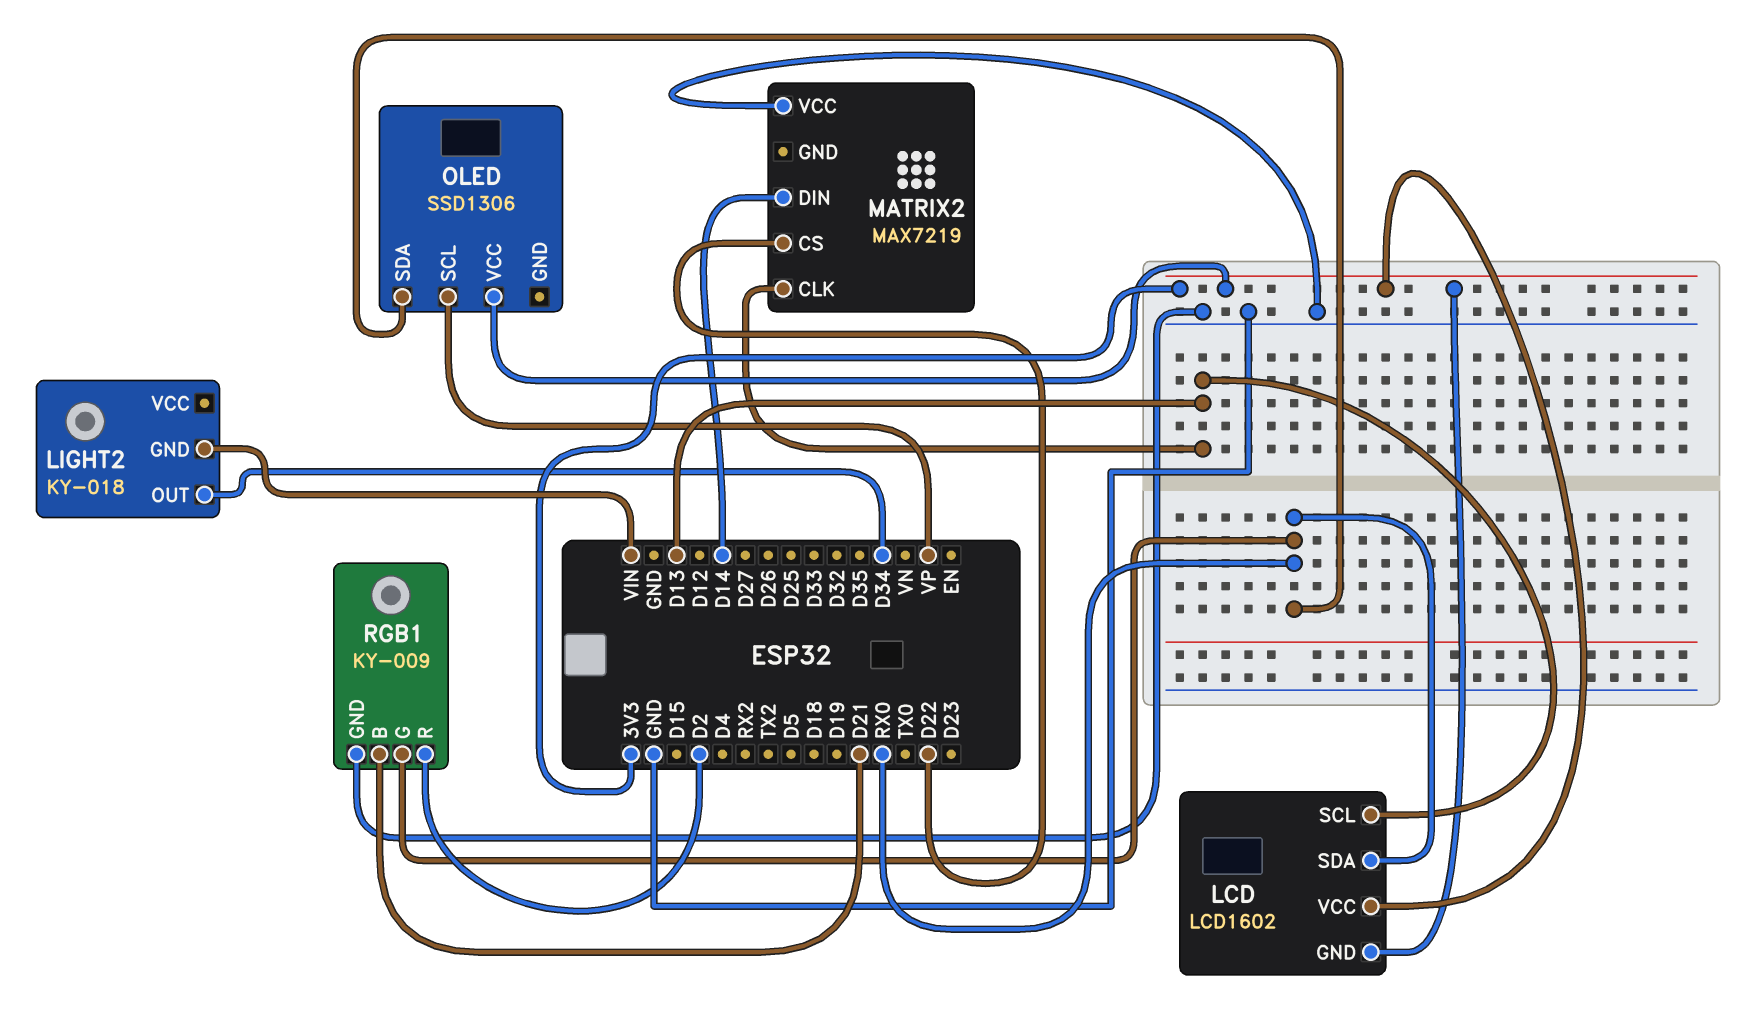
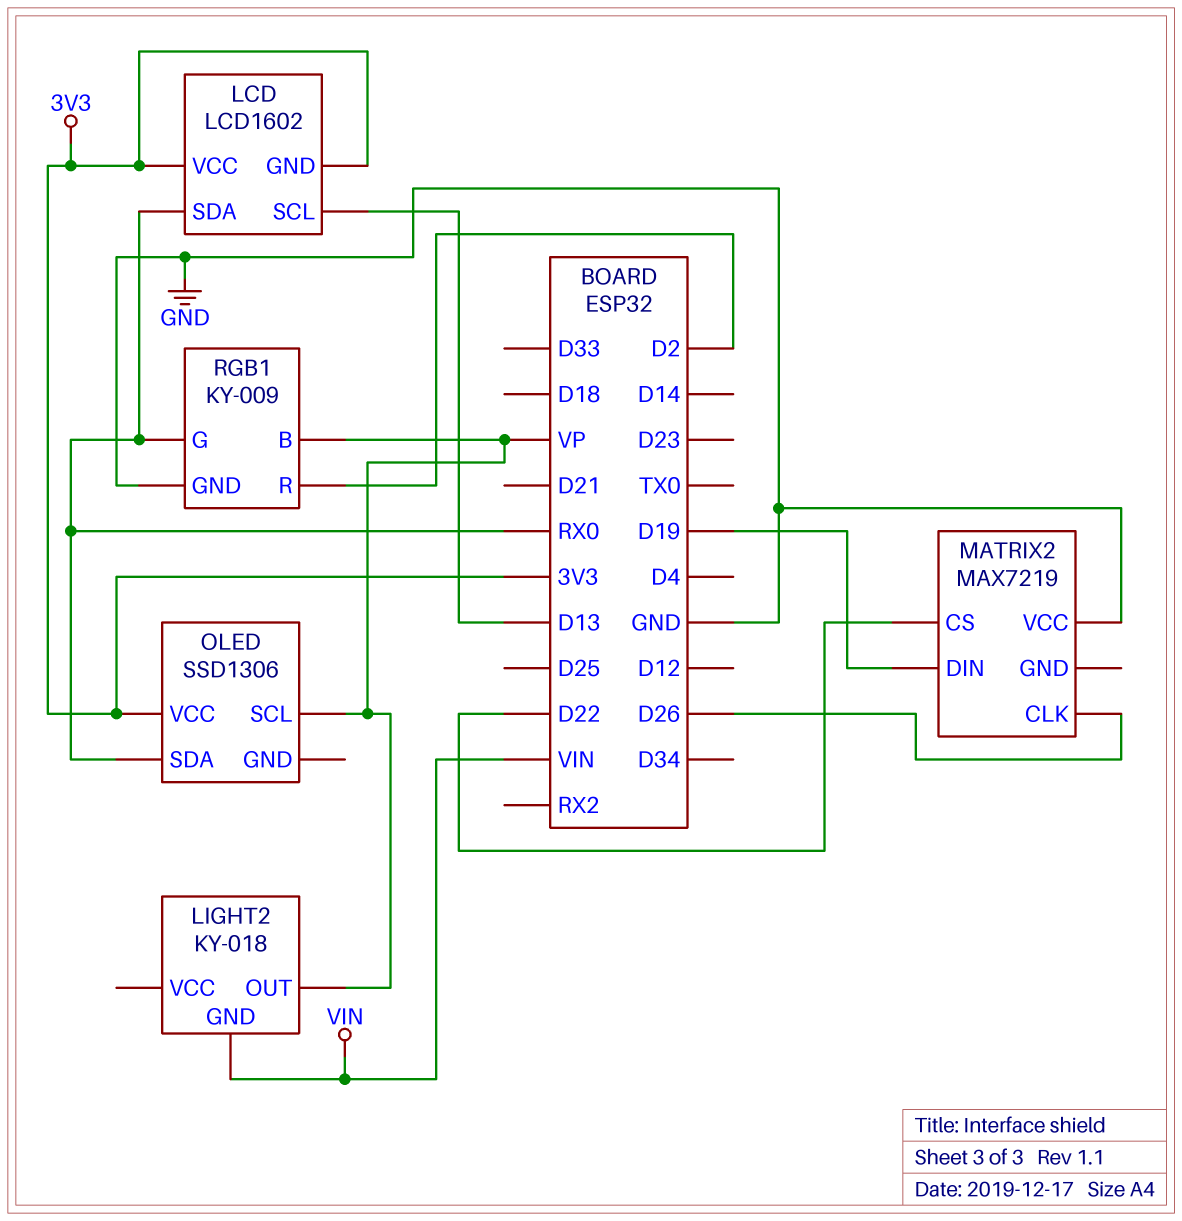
LIGHT2 pin OUT: D34 -> VP
MATRIX2 pin CLK: D13 -> D26
MATRIX2 pin DIN: D14 -> D19
RGB1 pin B: D21 -> VP

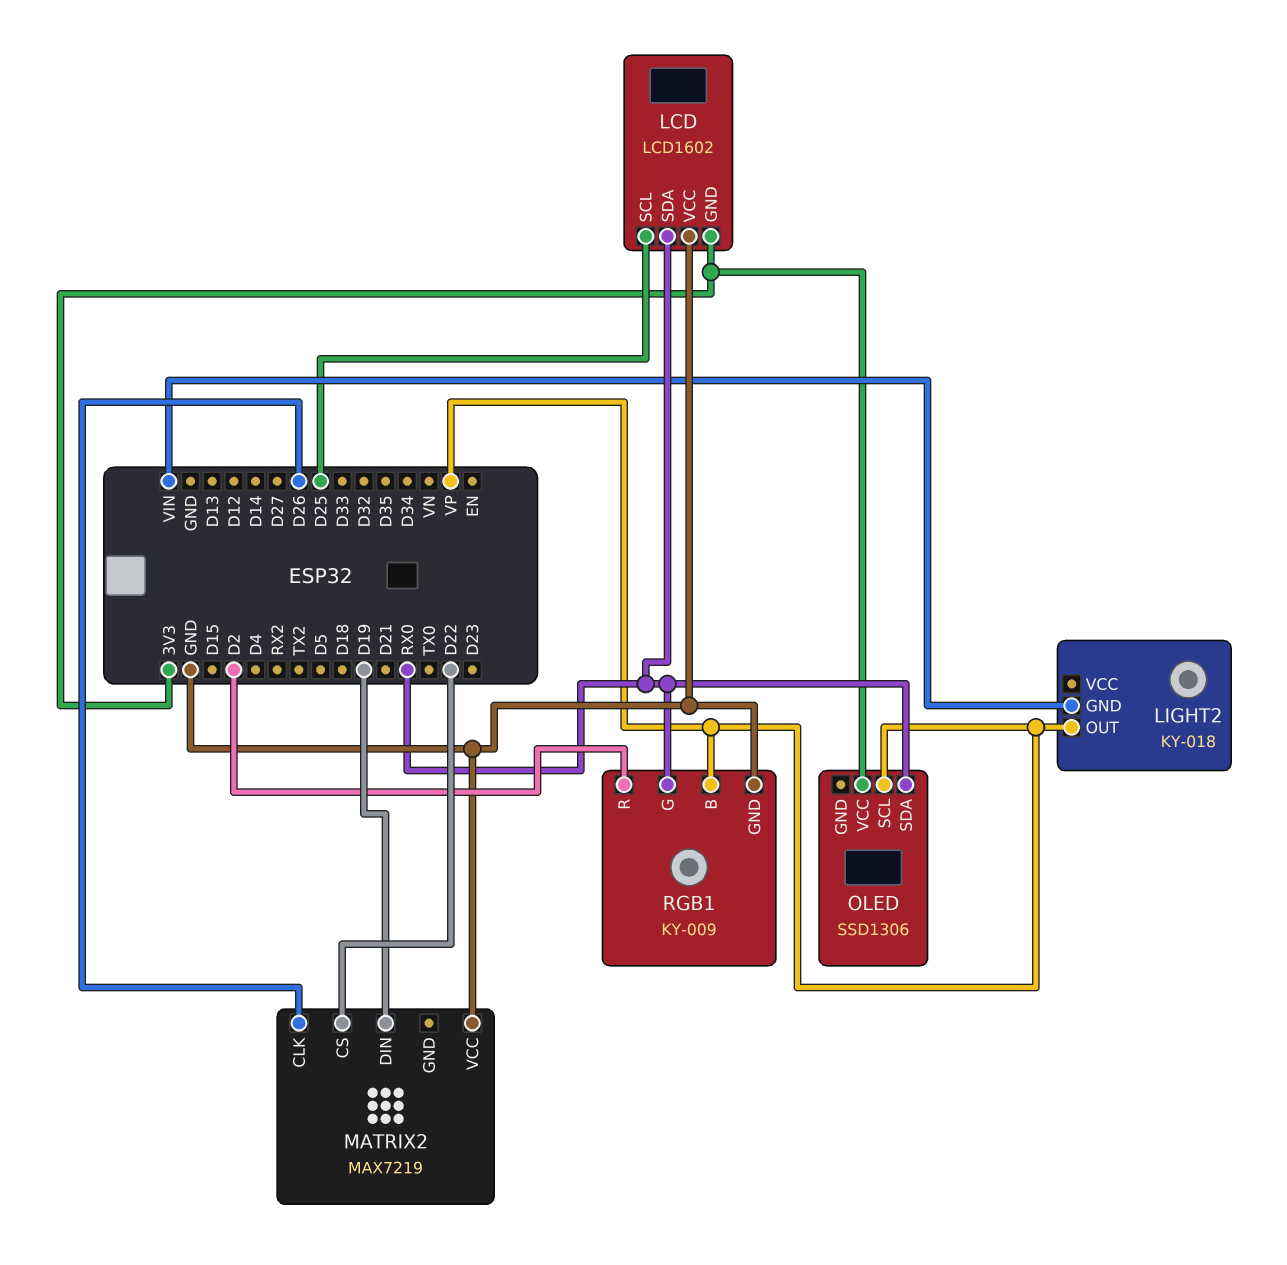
LCD pin SCL: D13 -> D25
LCD pin VCC: 3V3 -> GND

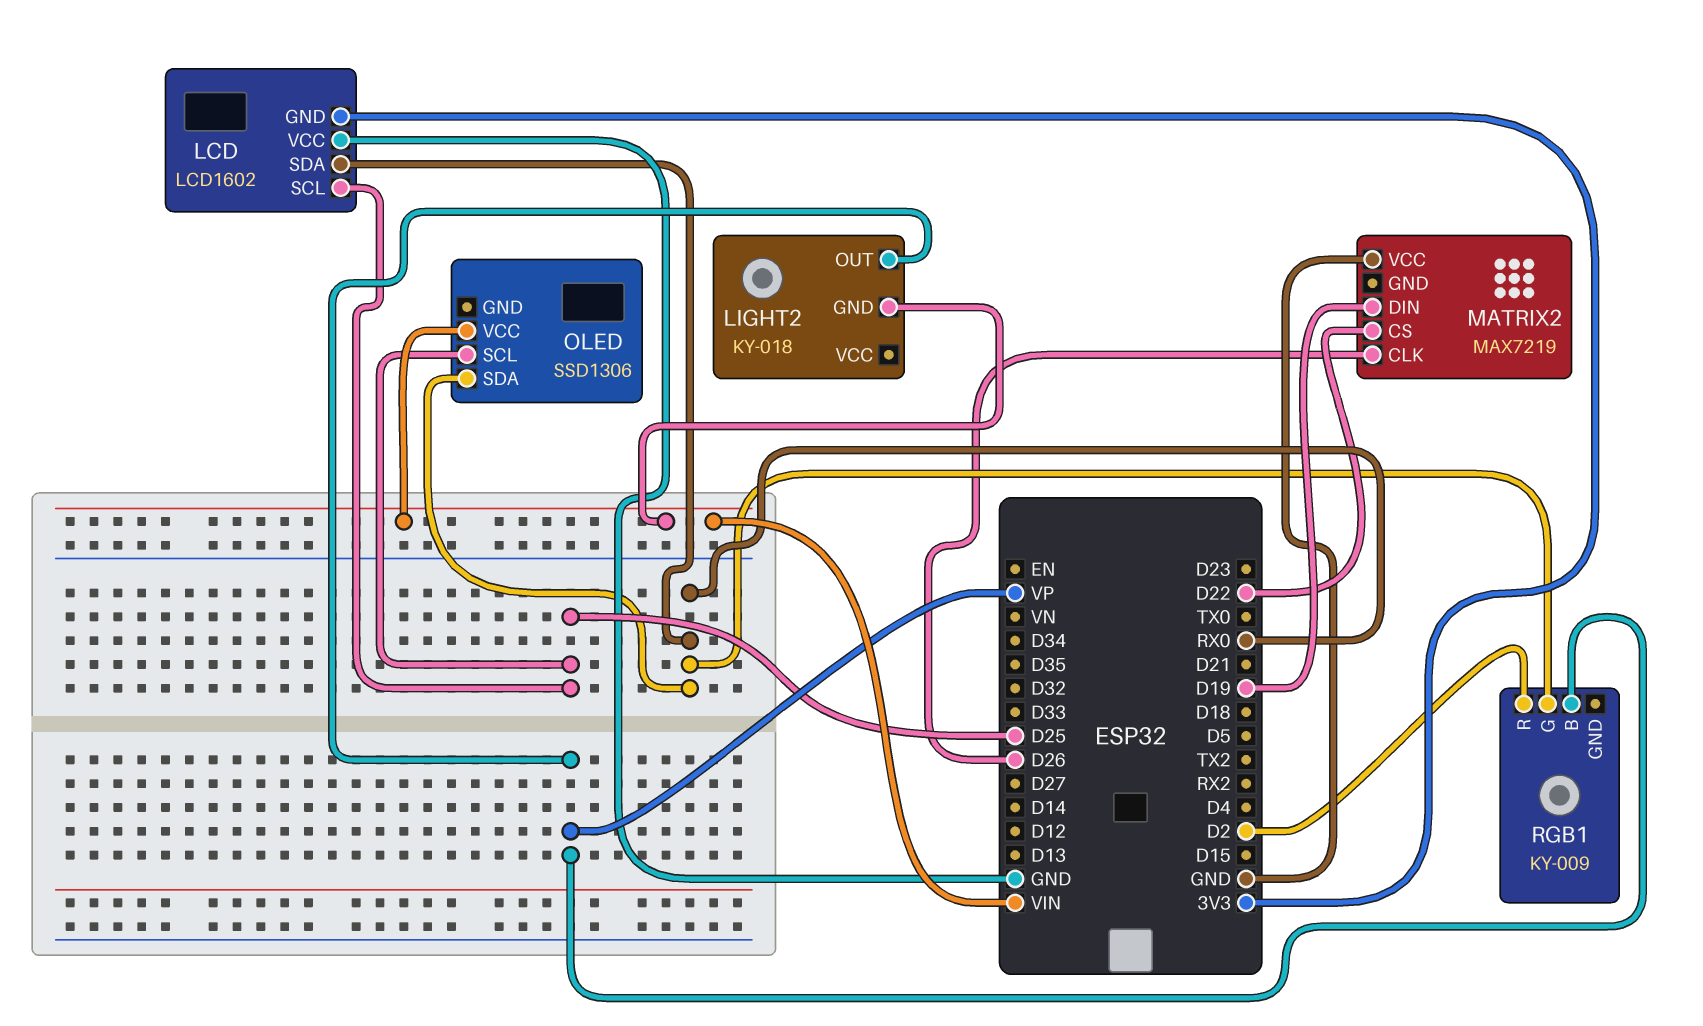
OLED pin SCL: VP -> D25
OLED pin VCC: 3V3 -> VIN
RGB1 pin GND: GND -> none

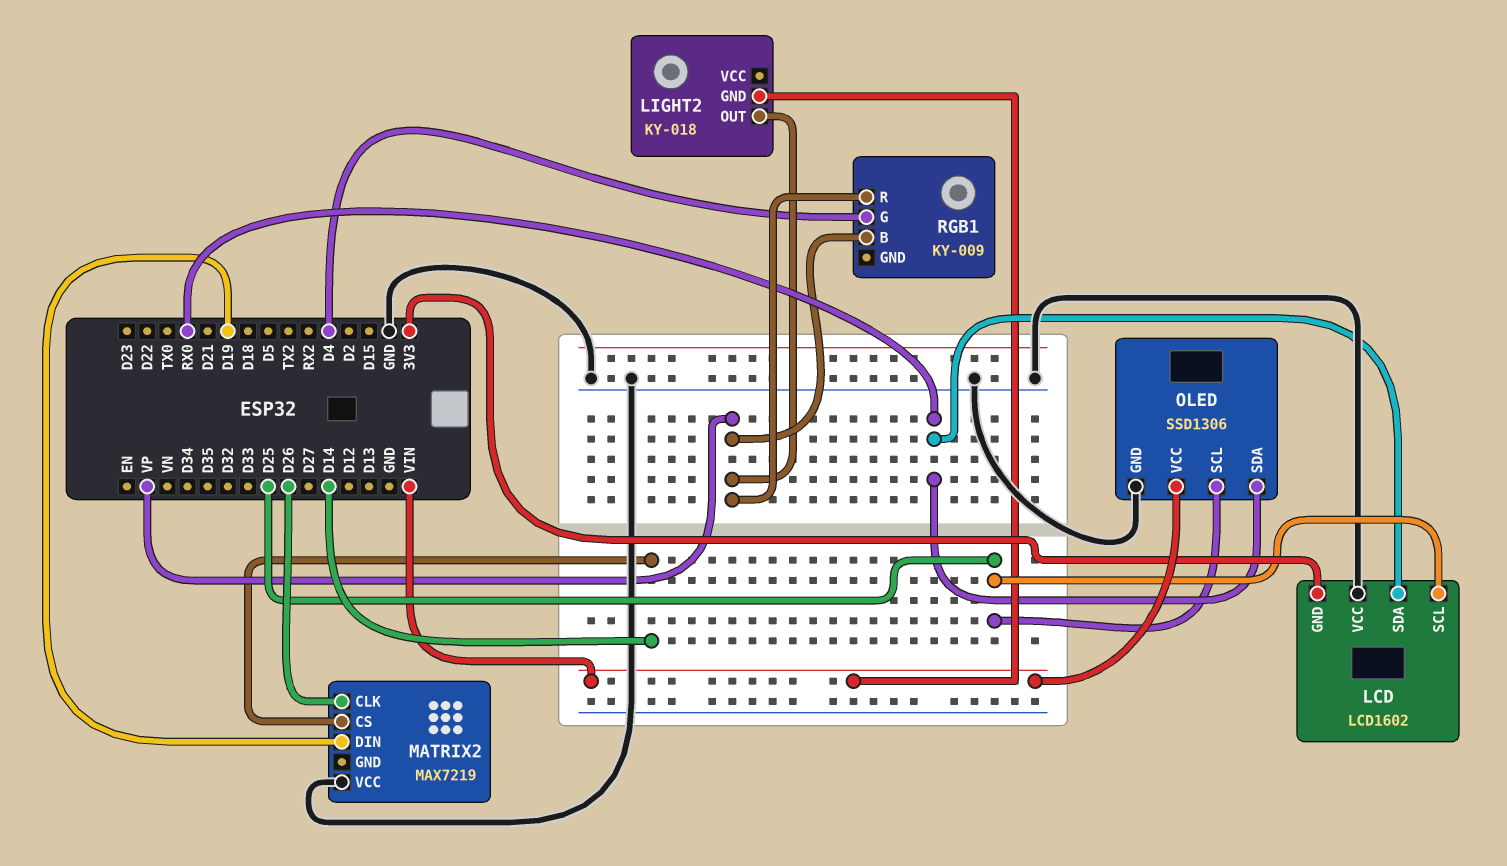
MATRIX2 pin CS: D22 -> D14
OLED pin GND: none -> GND
RGB1 pin G: RX0 -> D4
RGB1 pin R: D2 -> VP

